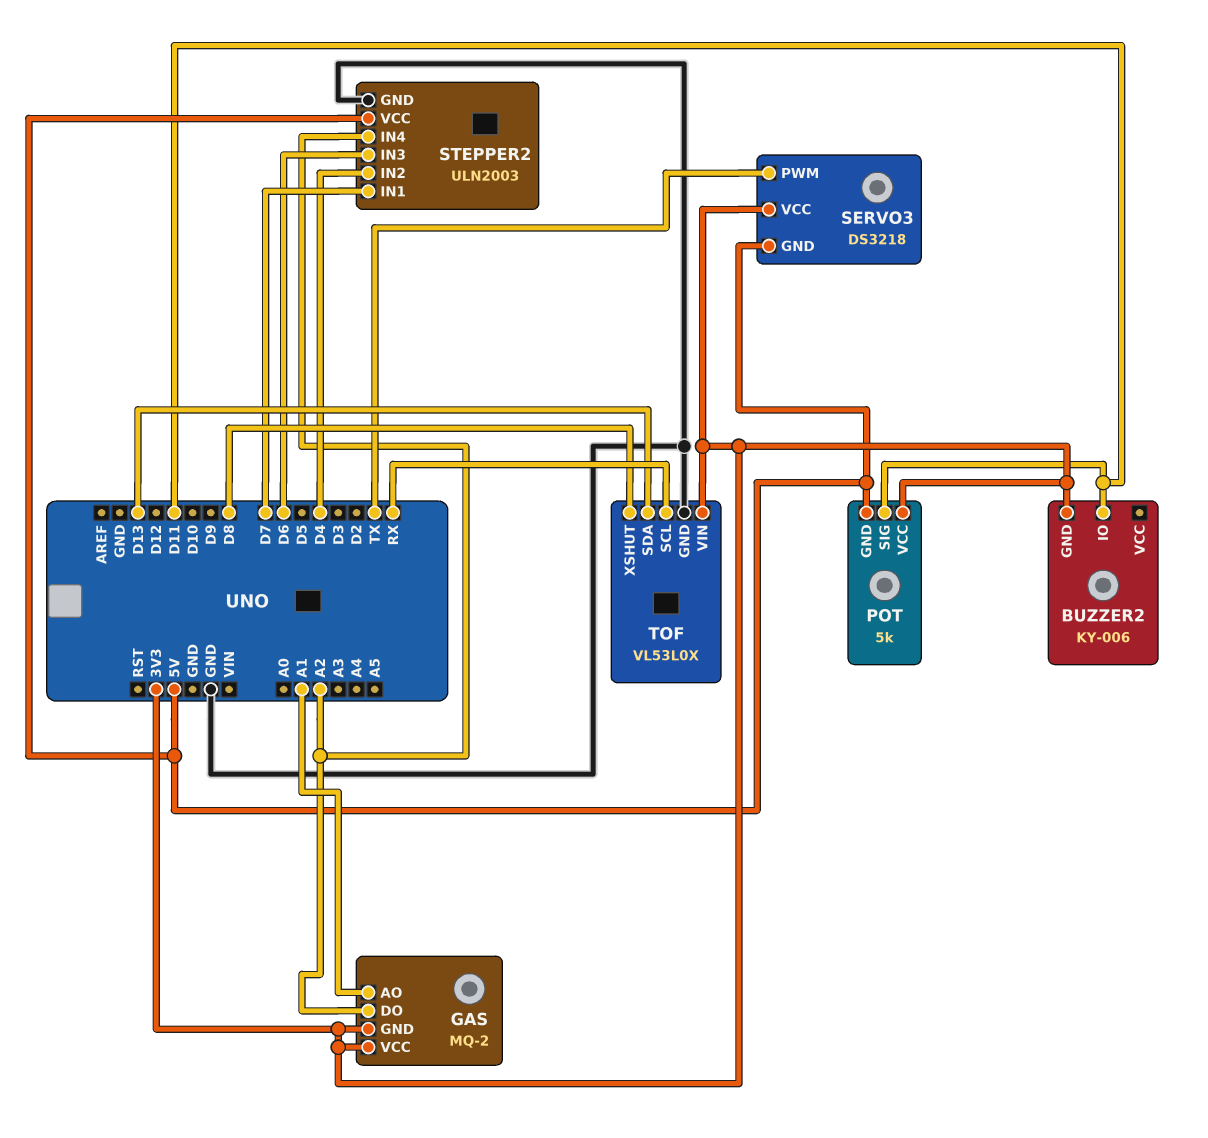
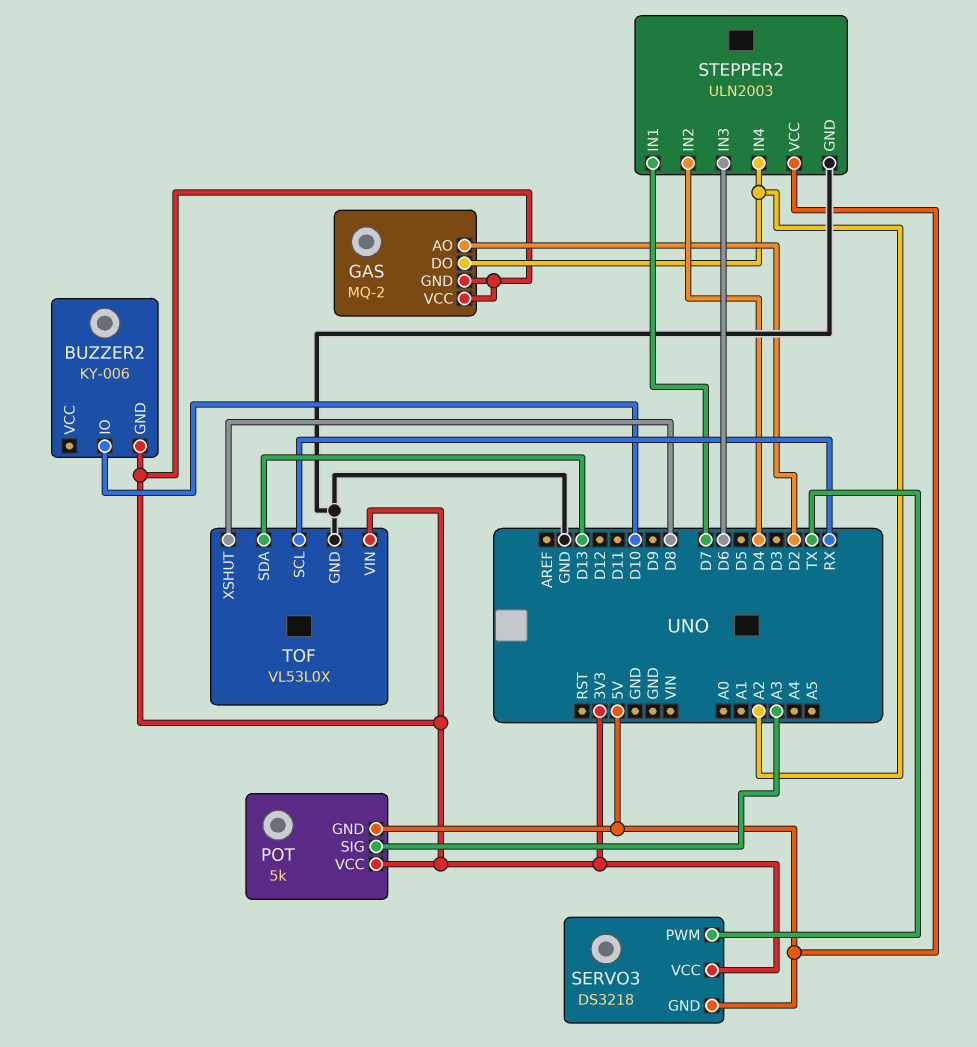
BUZZER2 pin IO: D11 -> D10
GAS pin AO: A1 -> D2
POT pin SIG: D11 -> A3

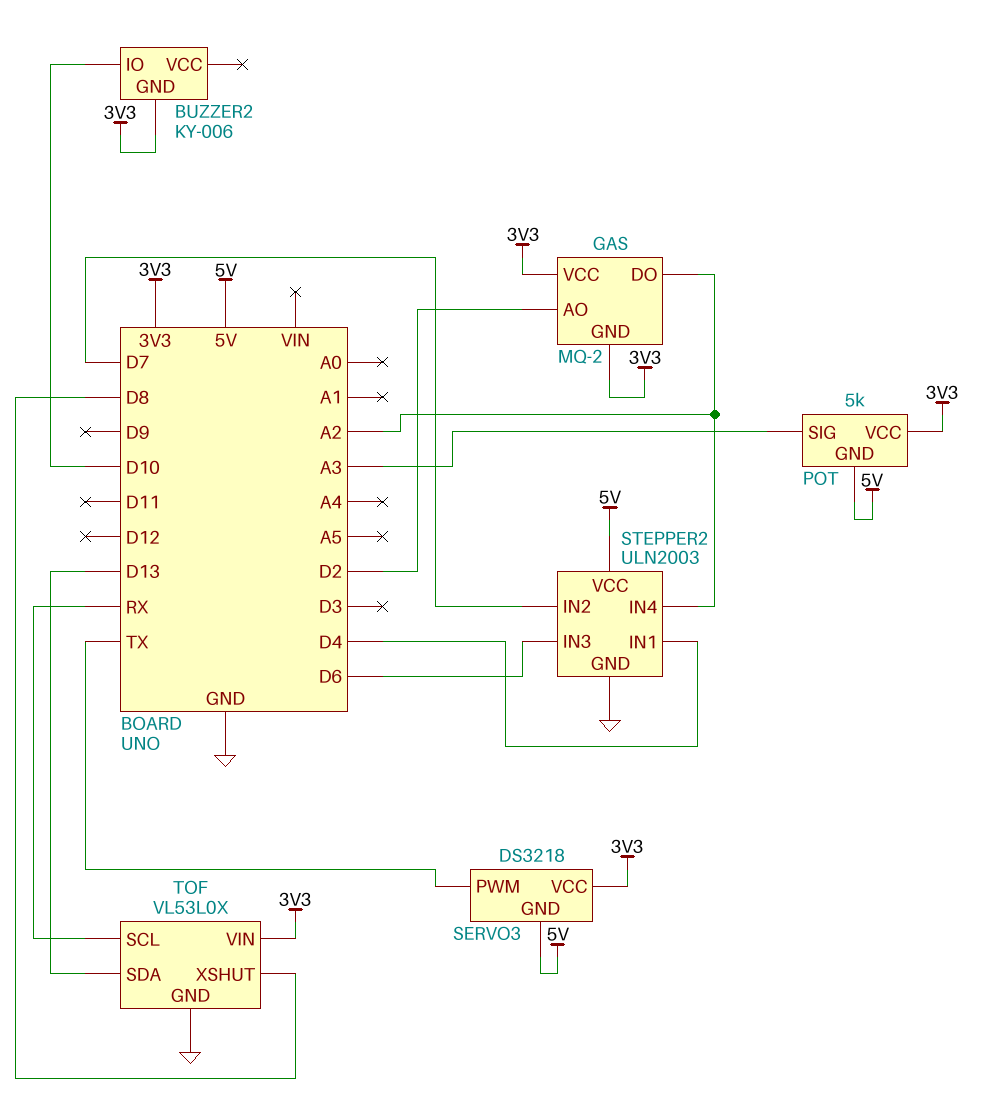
STEPPER2 pin IN1: D7 -> D4
STEPPER2 pin IN2: D4 -> D7

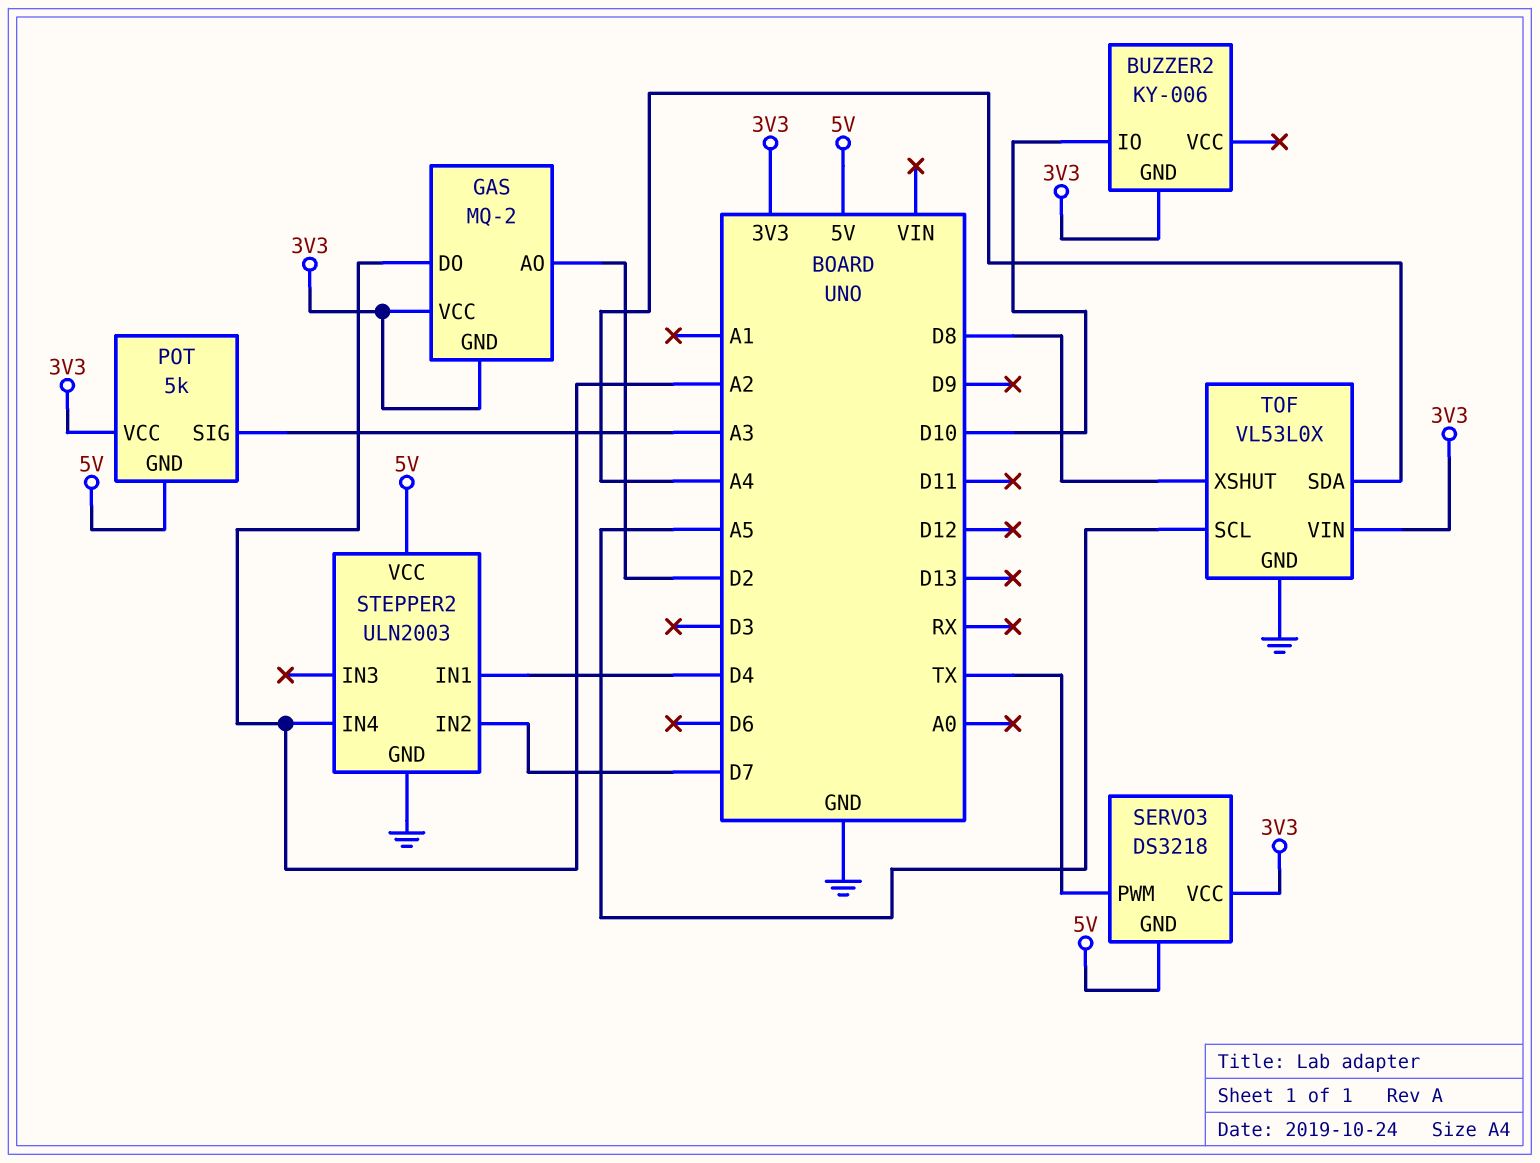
STEPPER2 pin IN3: D6 -> none
TOF pin SCL: RX -> A5
TOF pin SDA: D13 -> A4

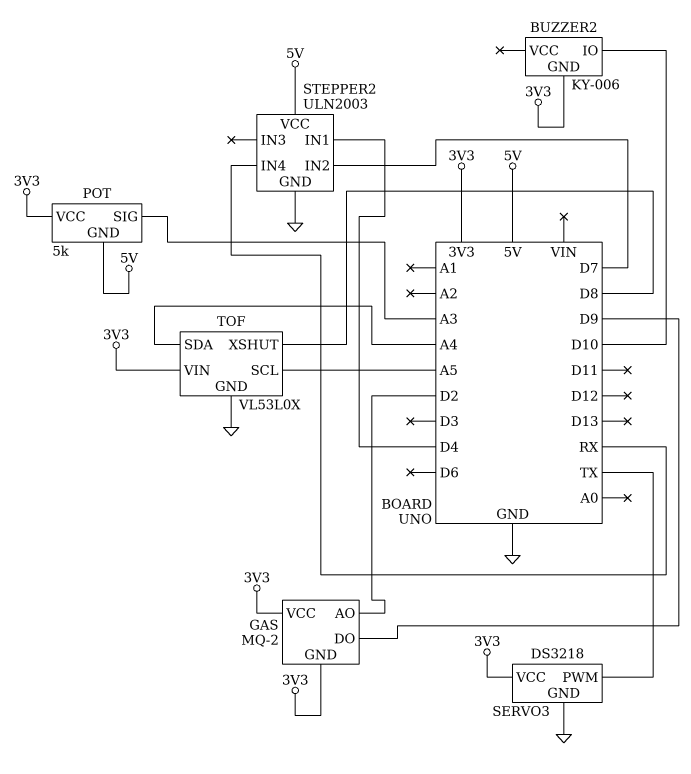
GAS pin DO: A2 -> D9
SERVO3 pin GND: 5V -> GND
STEPPER2 pin IN4: A2 -> RX

